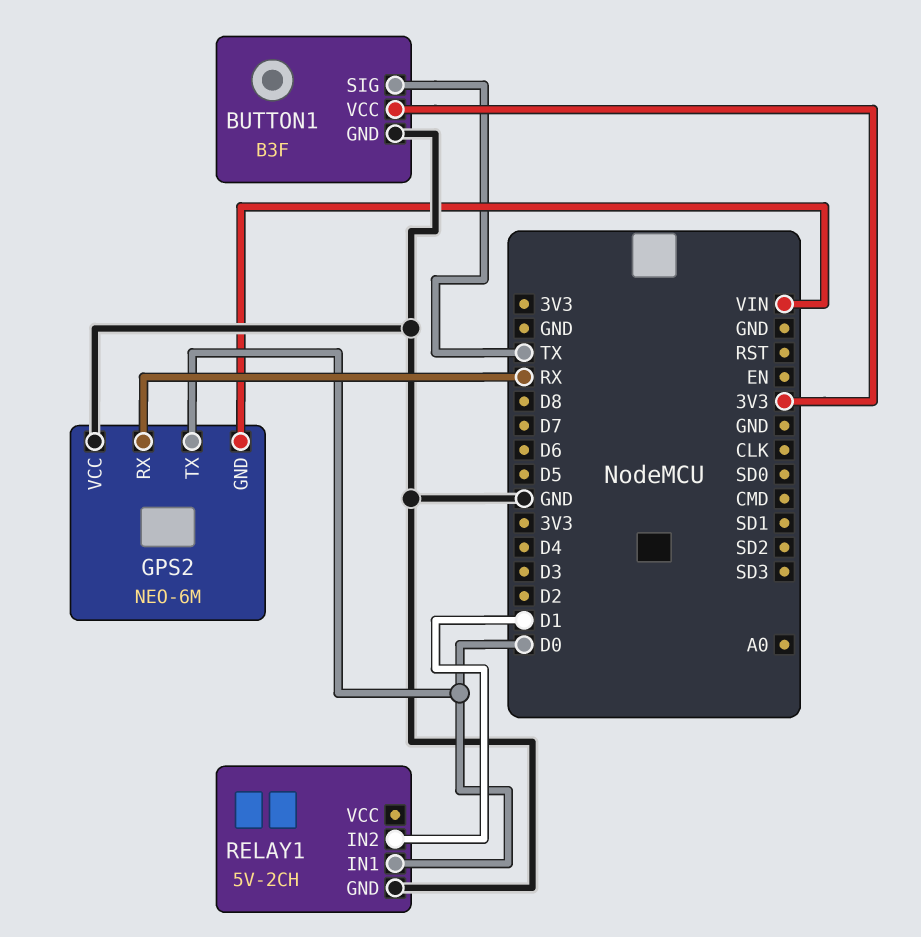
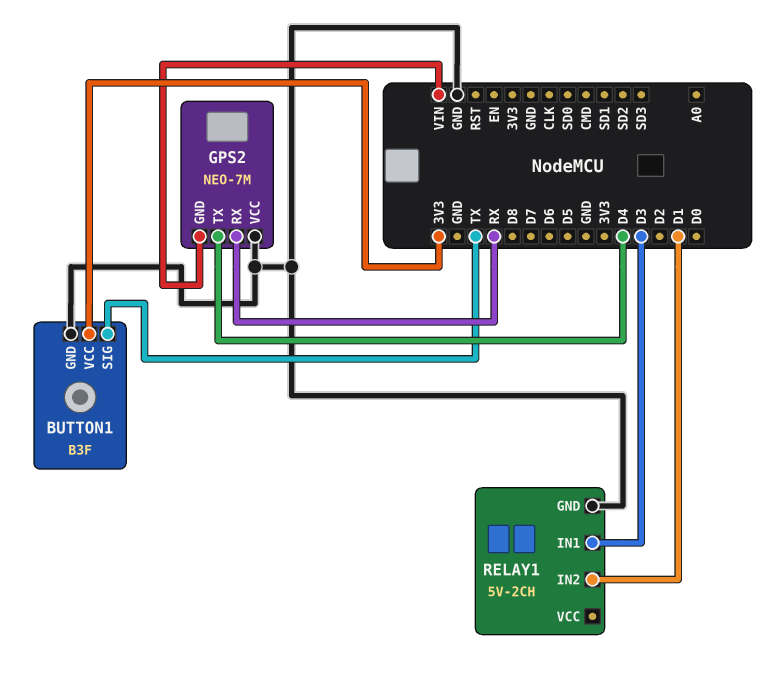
GPS2: NEO-6M -> NEO-7M
GPS2 pin TX: D0 -> D4
RELAY1 pin IN1: D0 -> D3

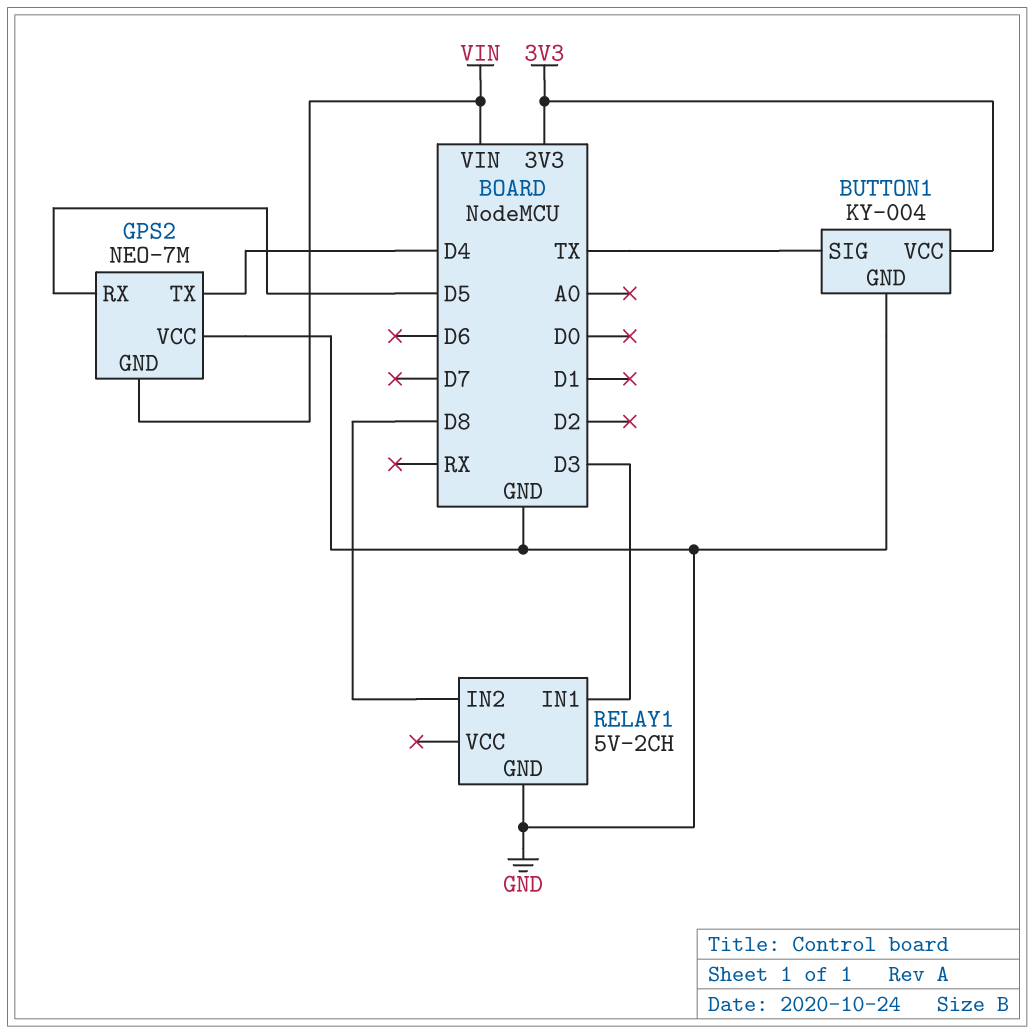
BUTTON1: B3F -> KY-004
GPS2 pin RX: RX -> D5
RELAY1 pin IN2: D1 -> D8

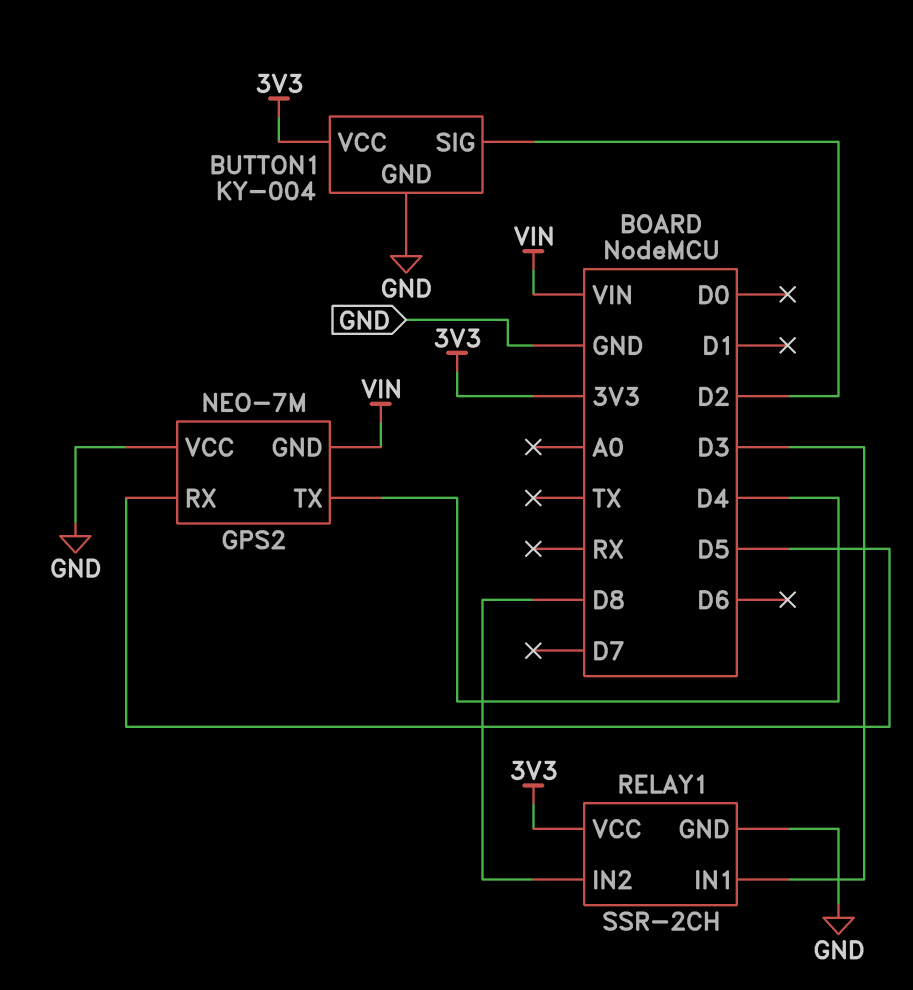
BUTTON1 pin SIG: TX -> D2
RELAY1: 5V-2CH -> SSR-2CH
RELAY1 pin VCC: none -> 3V3

